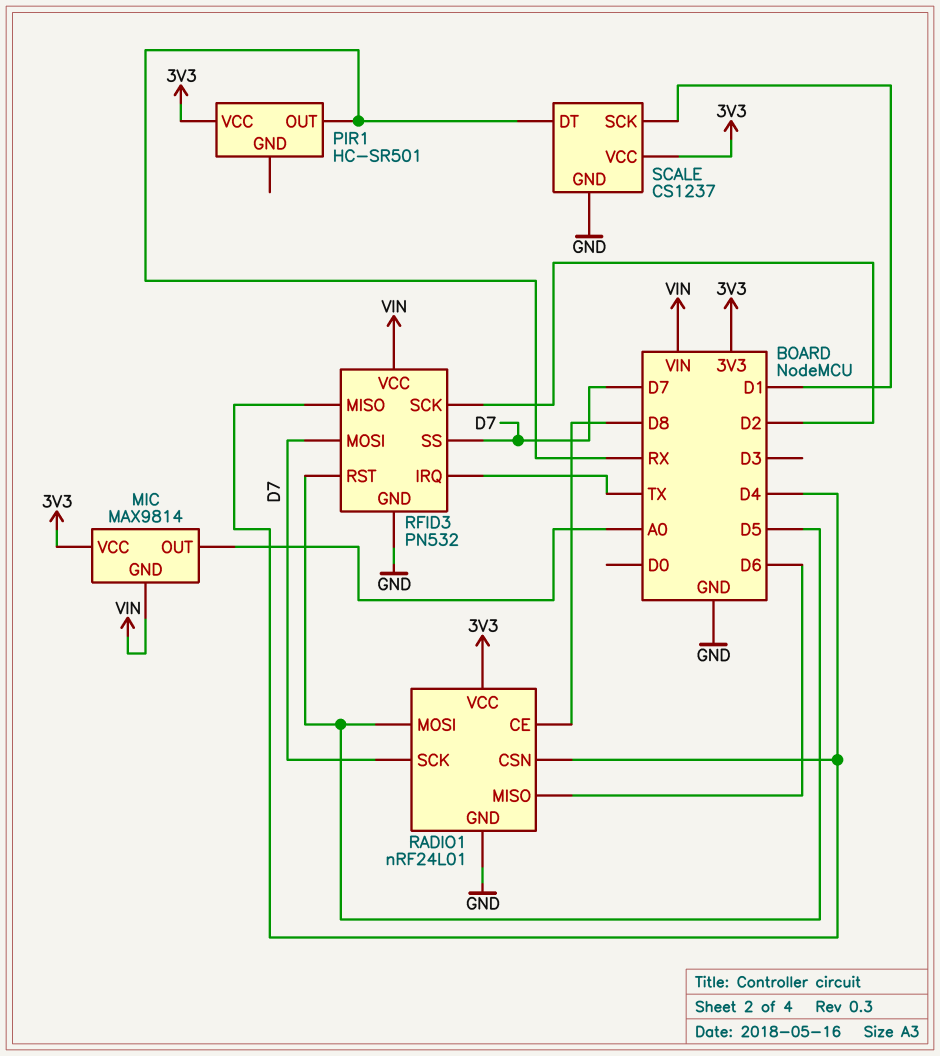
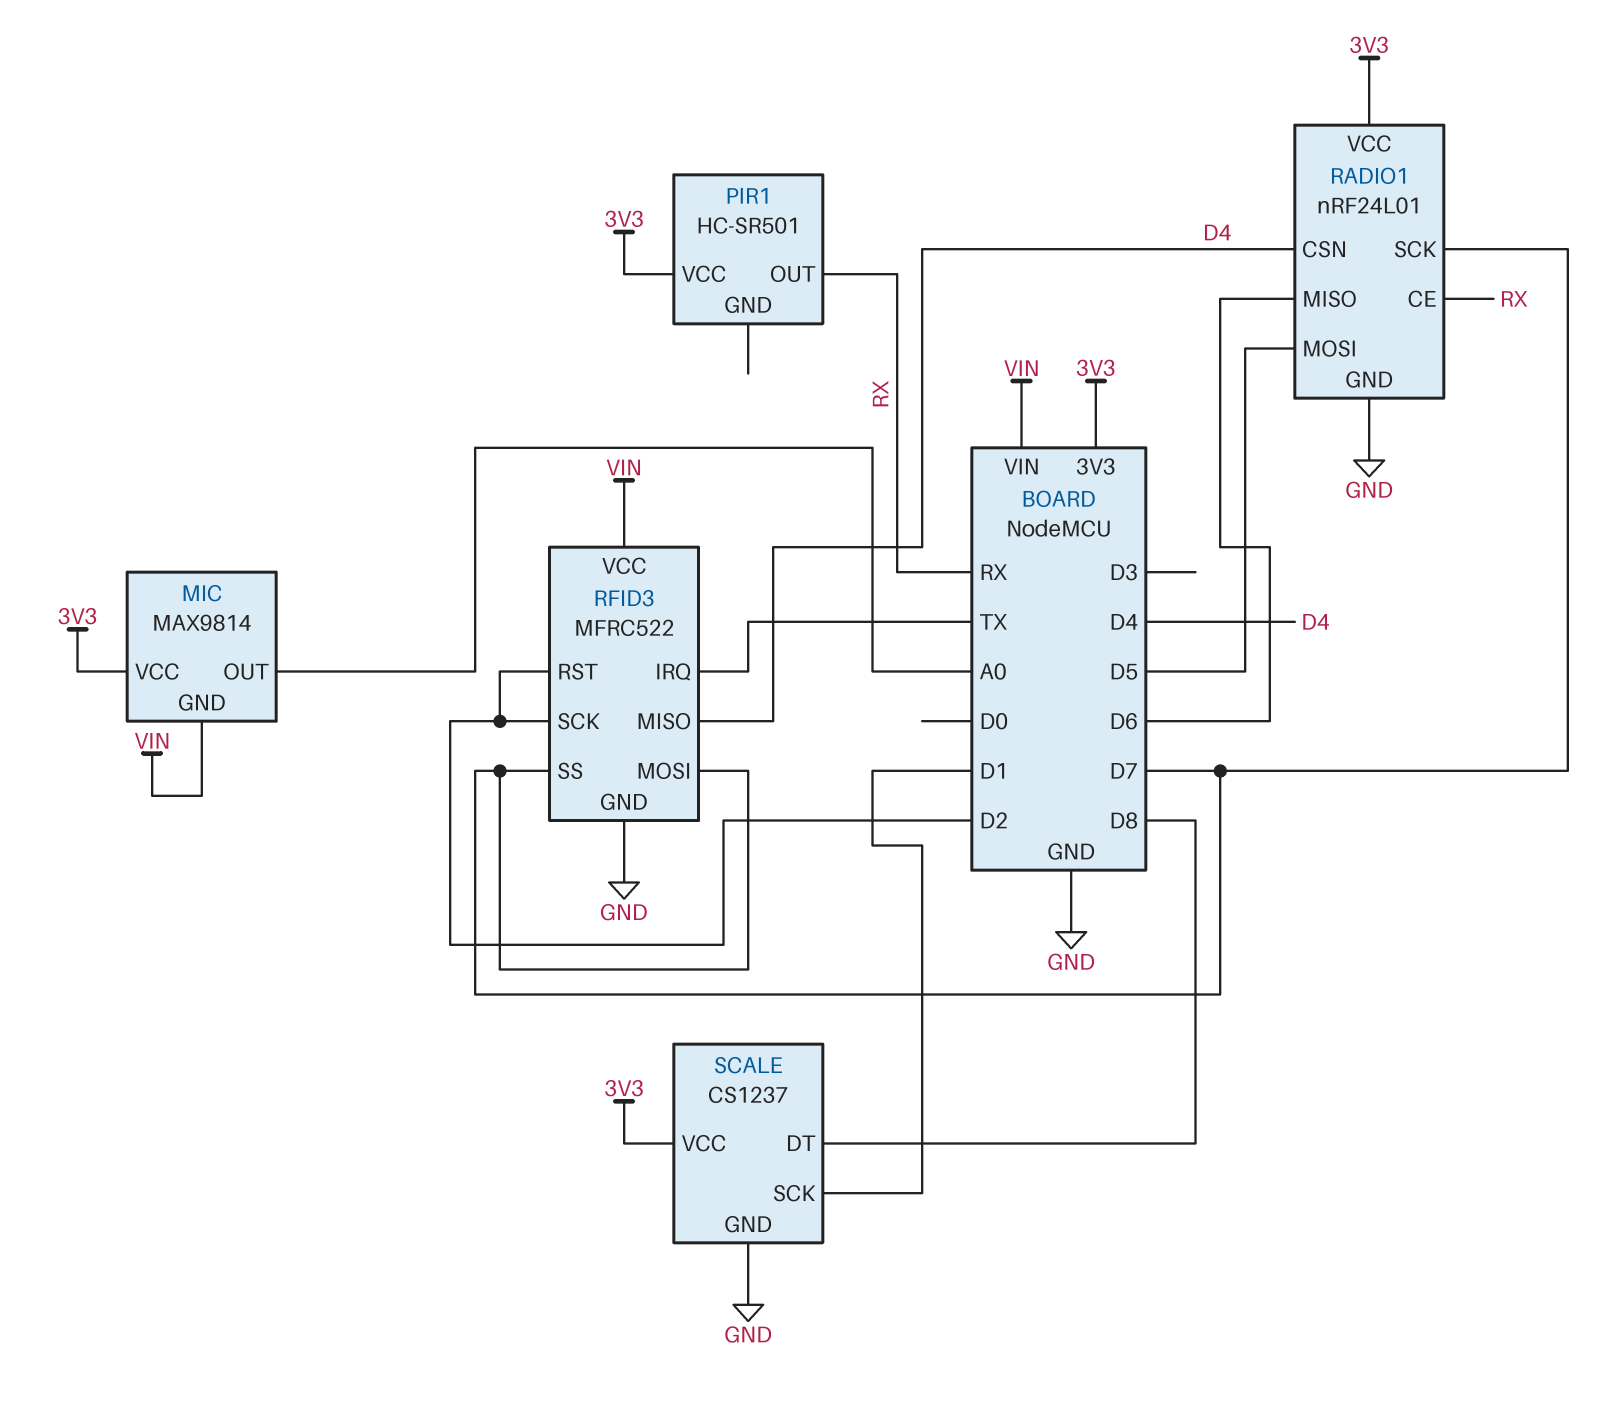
RADIO1 pin CE: D8 -> RX
RFID3: PN532 -> MFRC522
RFID3 pin RST: D5 -> D2
SCALE pin DT: RX -> D8

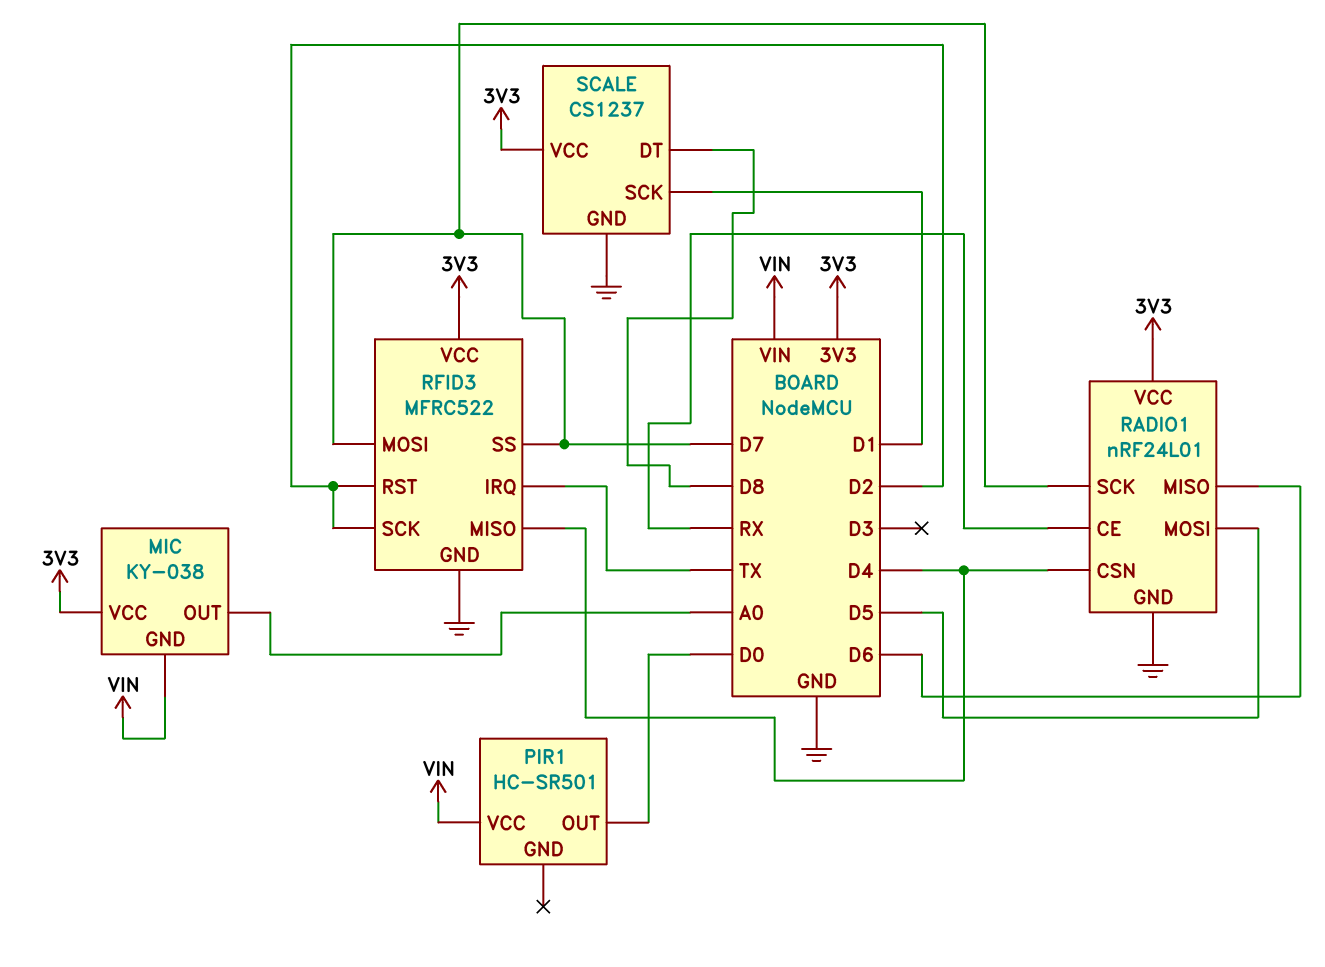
MIC: MAX9814 -> KY-038
PIR1 pin OUT: RX -> D0
PIR1 pin VCC: 3V3 -> VIN
RFID3 pin VCC: VIN -> 3V3

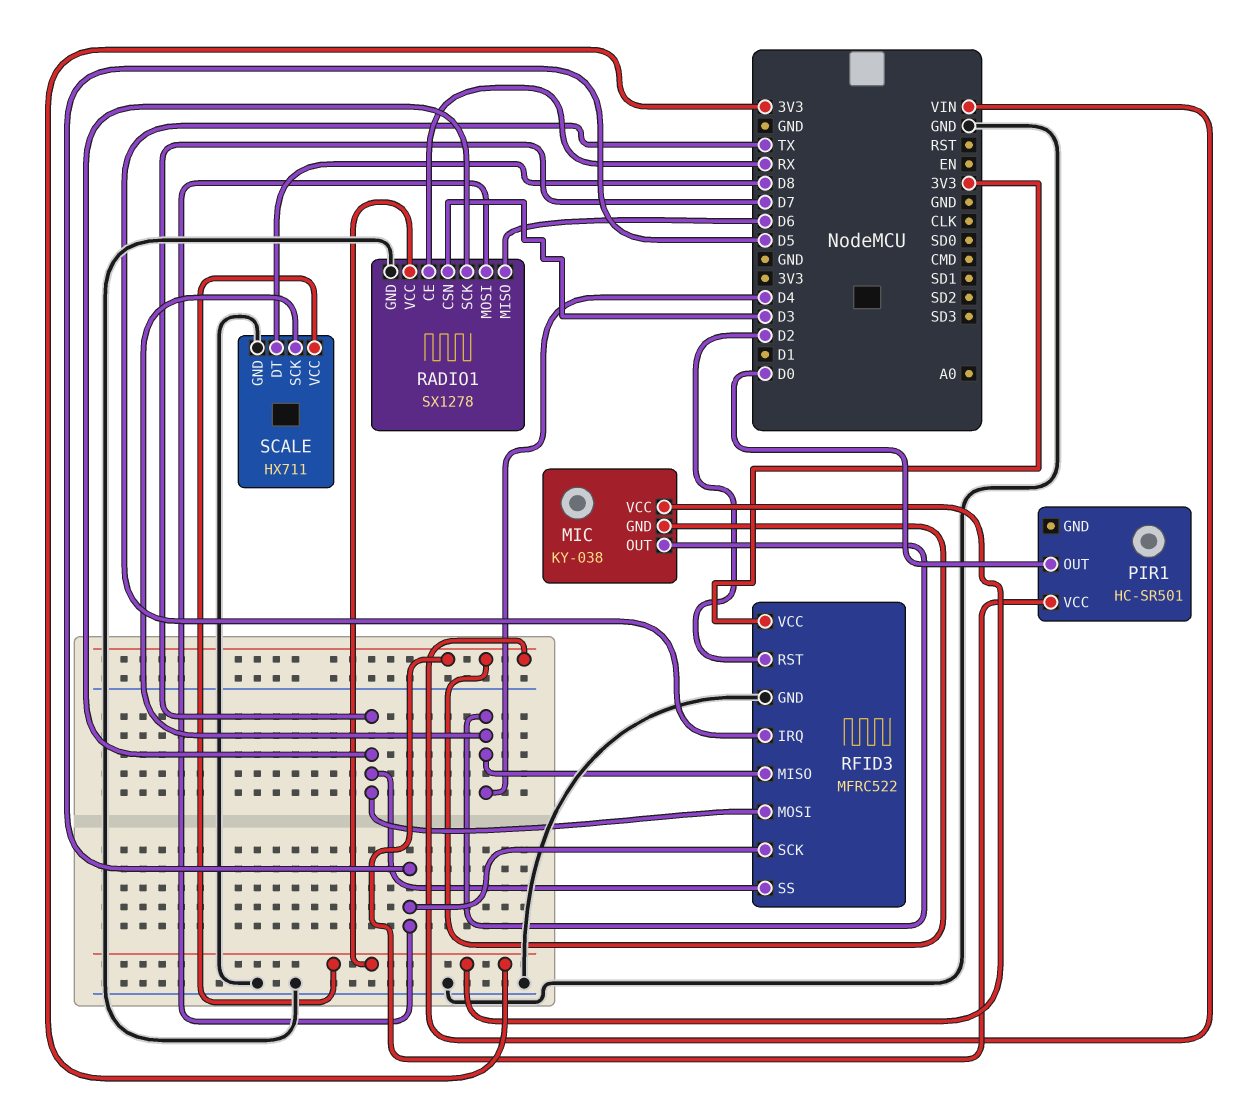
MIC pin OUT: A0 -> D4
RADIO1: nRF24L01 -> SX1278
RADIO1 pin CSN: D4 -> D3
RFID3 pin SCK: D2 -> D5
SCALE: CS1237 -> HX711
SCALE pin SCK: D1 -> D4

